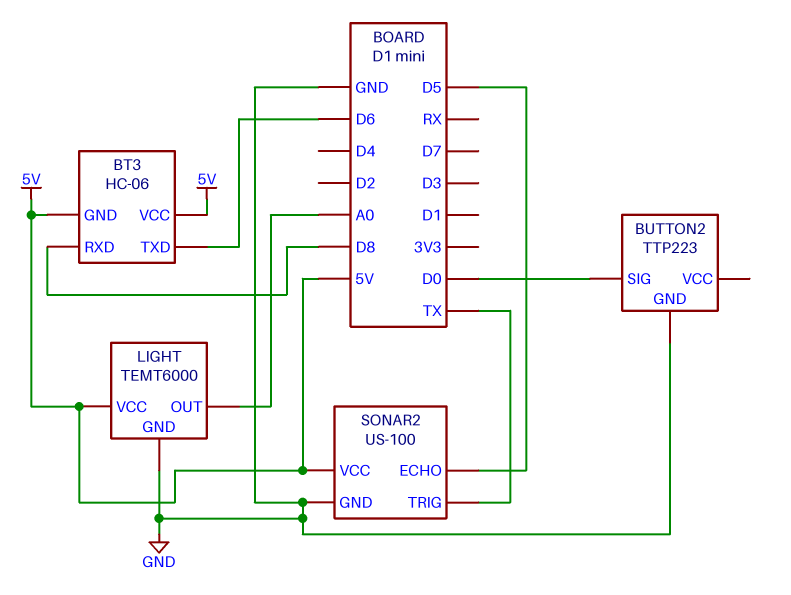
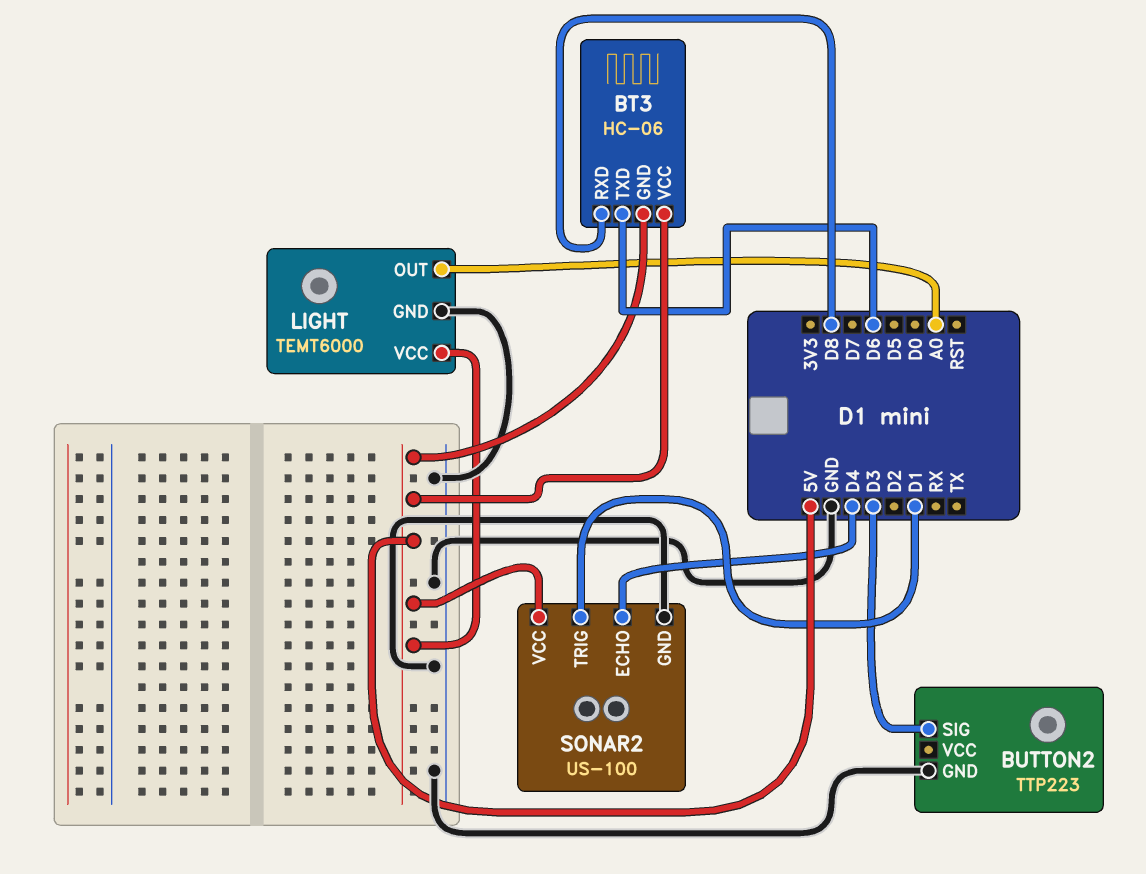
BUTTON2 pin SIG: D0 -> D3
SONAR2 pin ECHO: D5 -> D4
SONAR2 pin TRIG: TX -> D1

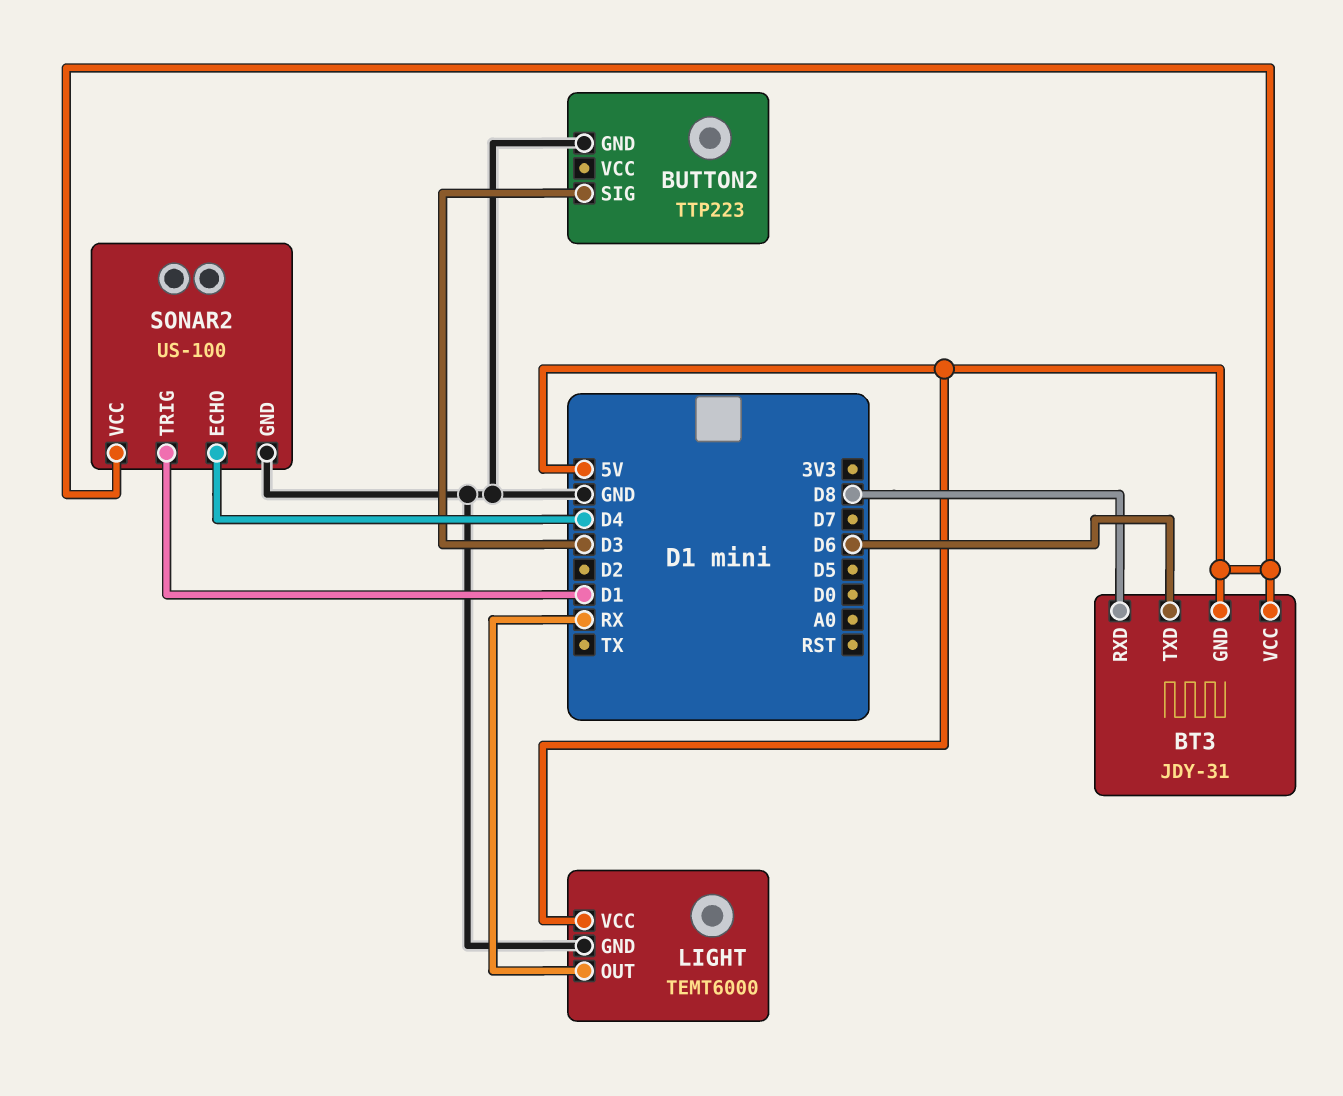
BT3: HC-06 -> JDY-31
LIGHT pin OUT: A0 -> RX

